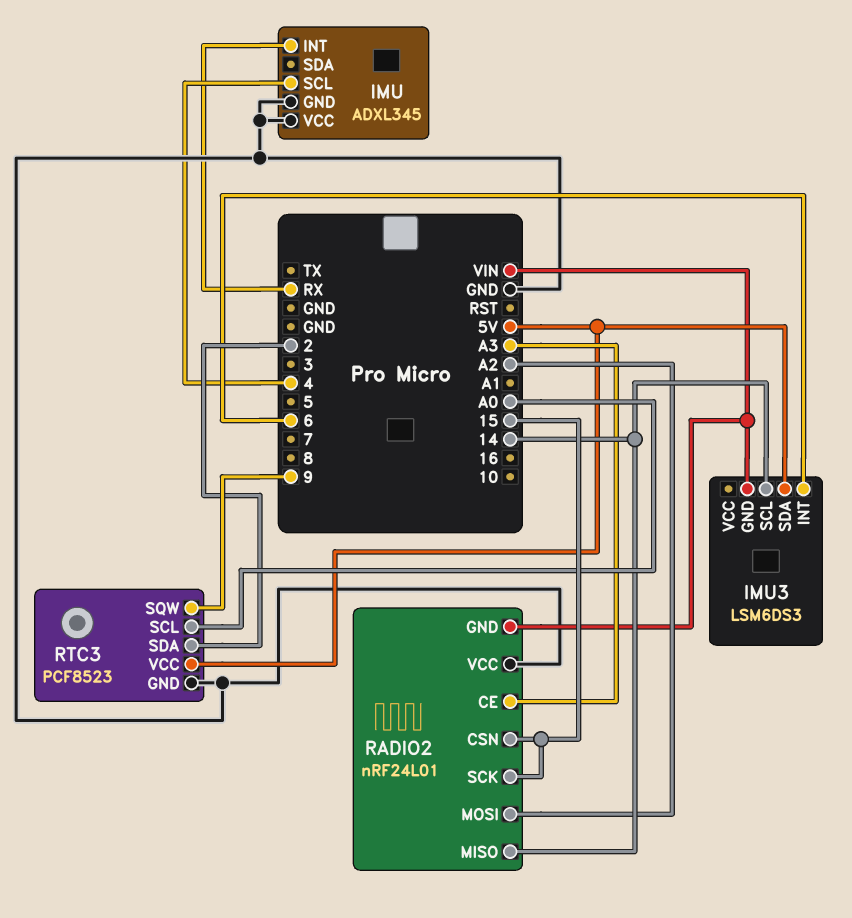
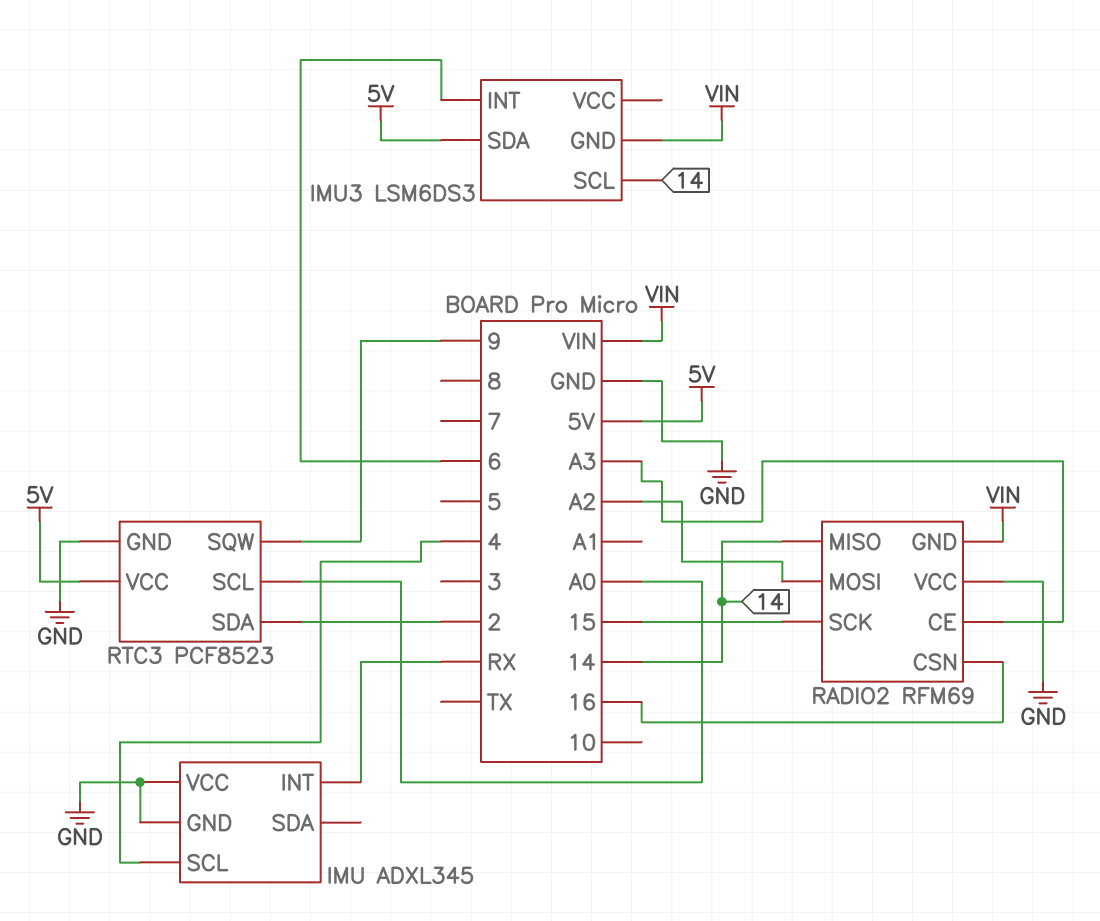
RADIO2: nRF24L01 -> RFM69
RADIO2 pin CSN: 15 -> 16

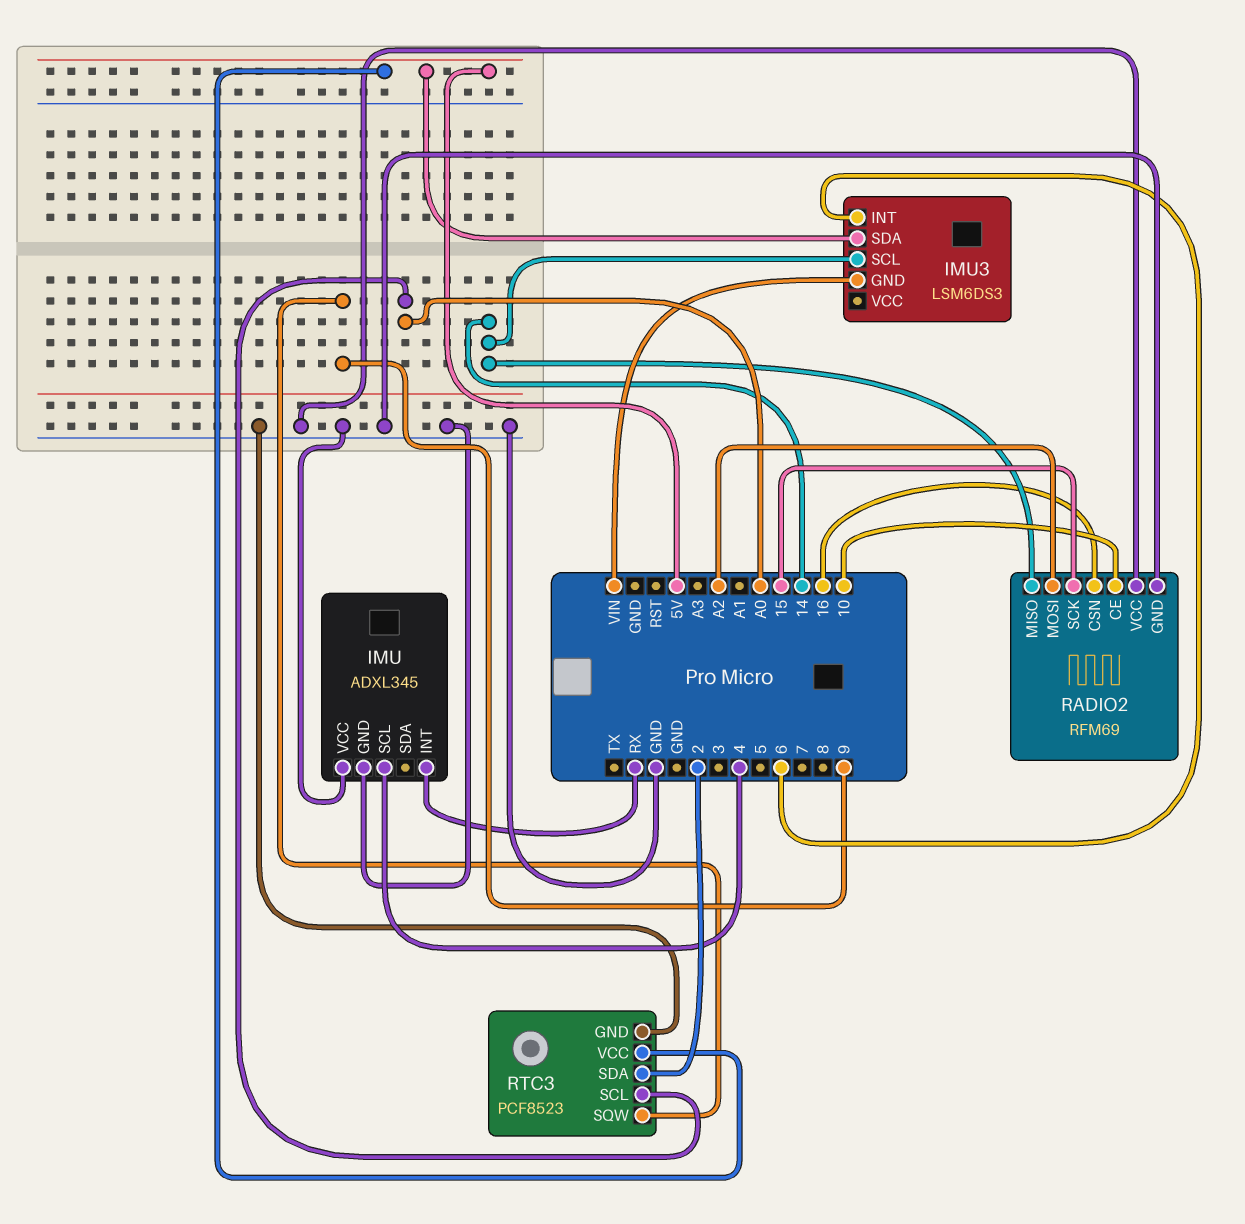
RADIO2 pin CE: A3 -> 10
RADIO2 pin GND: VIN -> GND

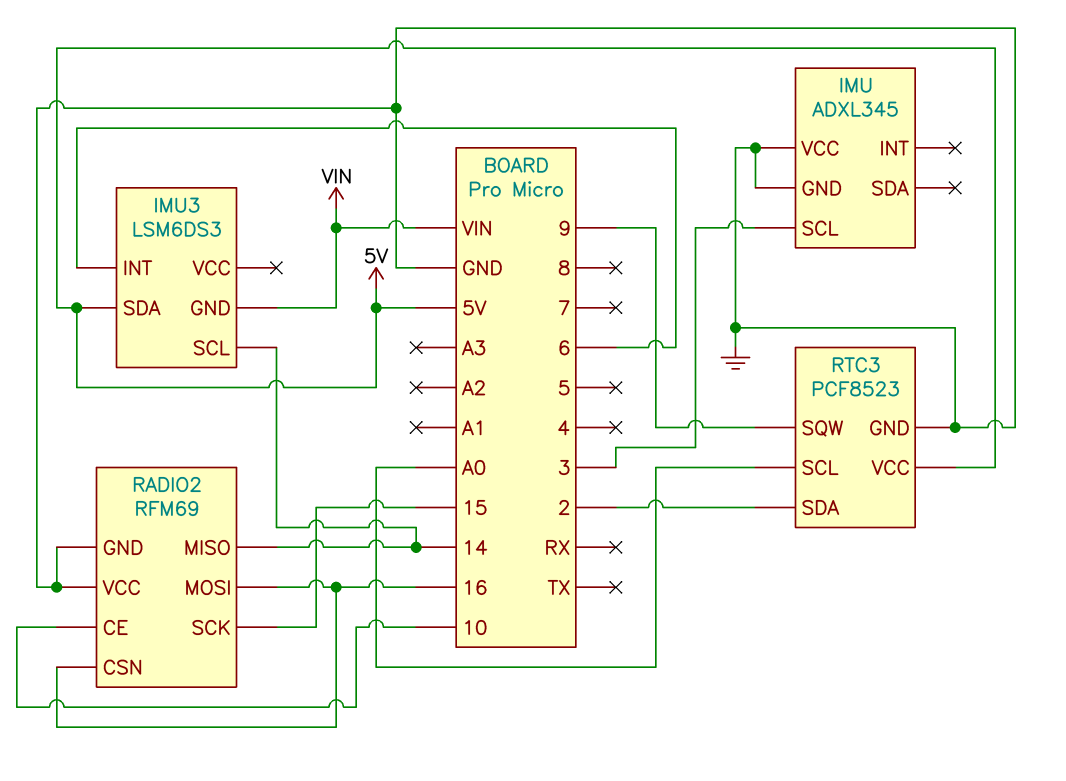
IMU pin INT: RX -> none
IMU pin SCL: 4 -> 3
RADIO2 pin MOSI: A2 -> 16

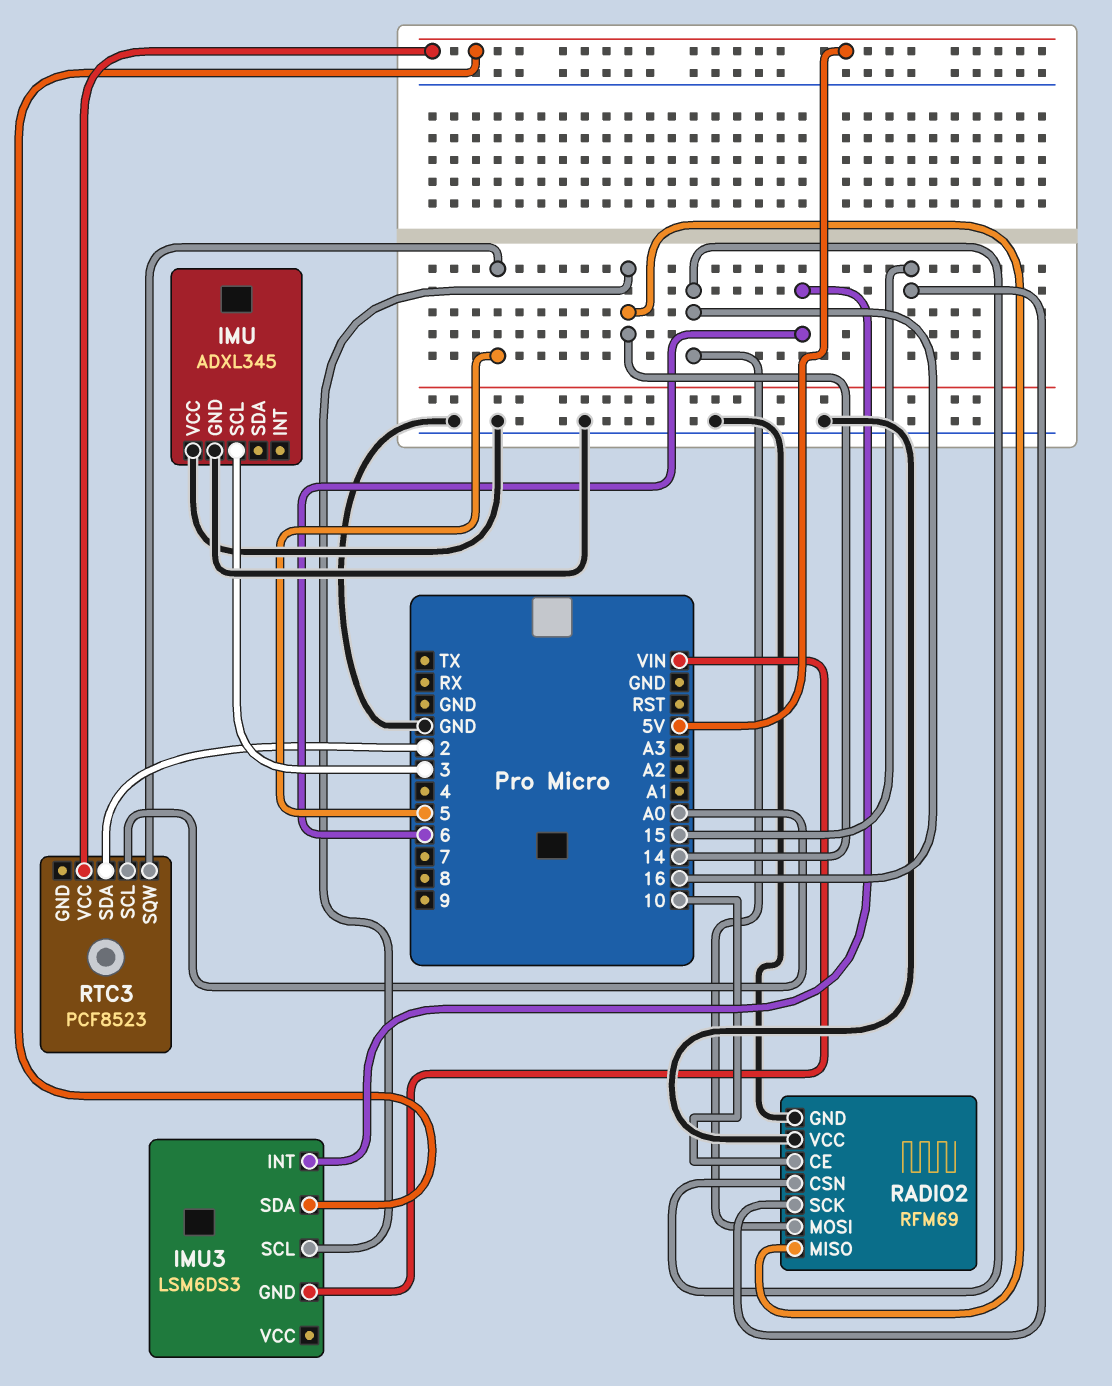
RTC3 pin GND: GND -> none
RTC3 pin SQW: 9 -> 5

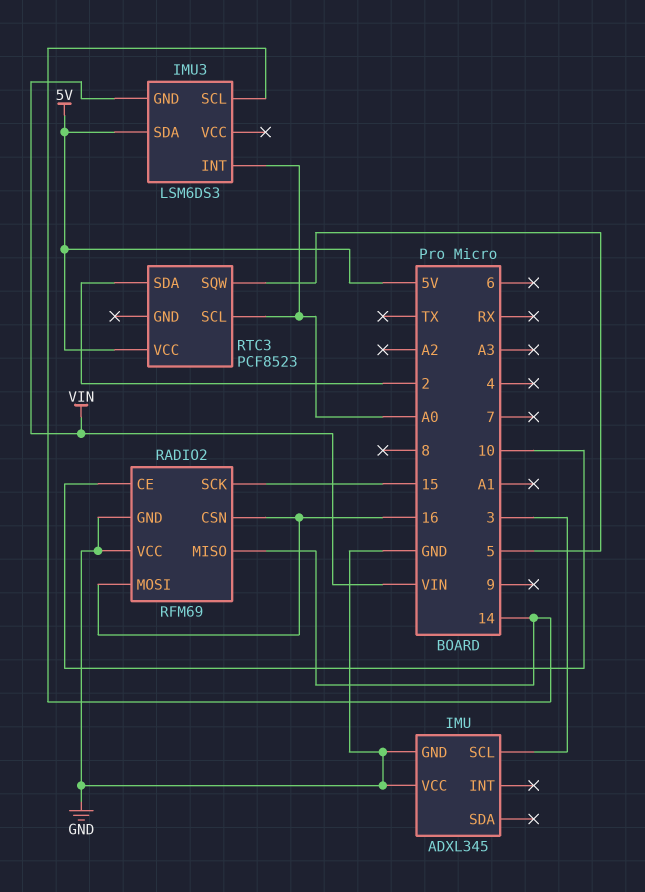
IMU3 pin INT: 6 -> A0

